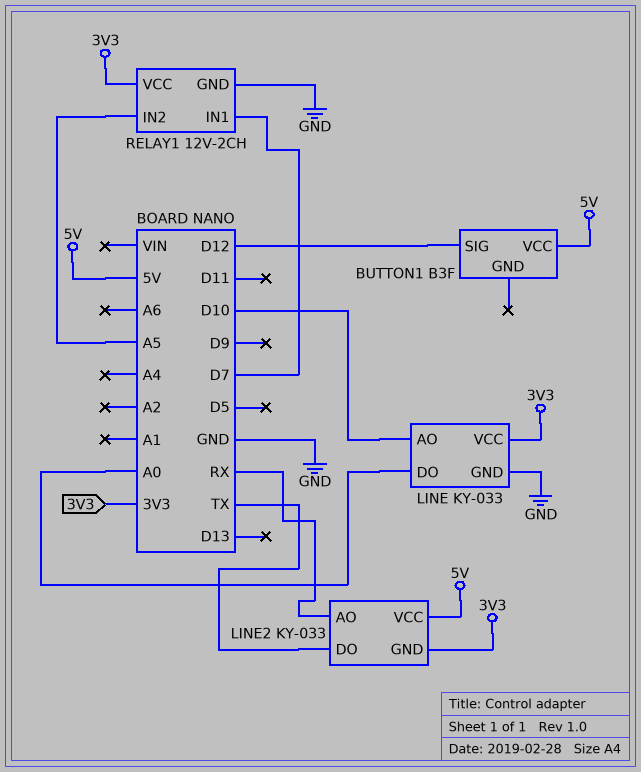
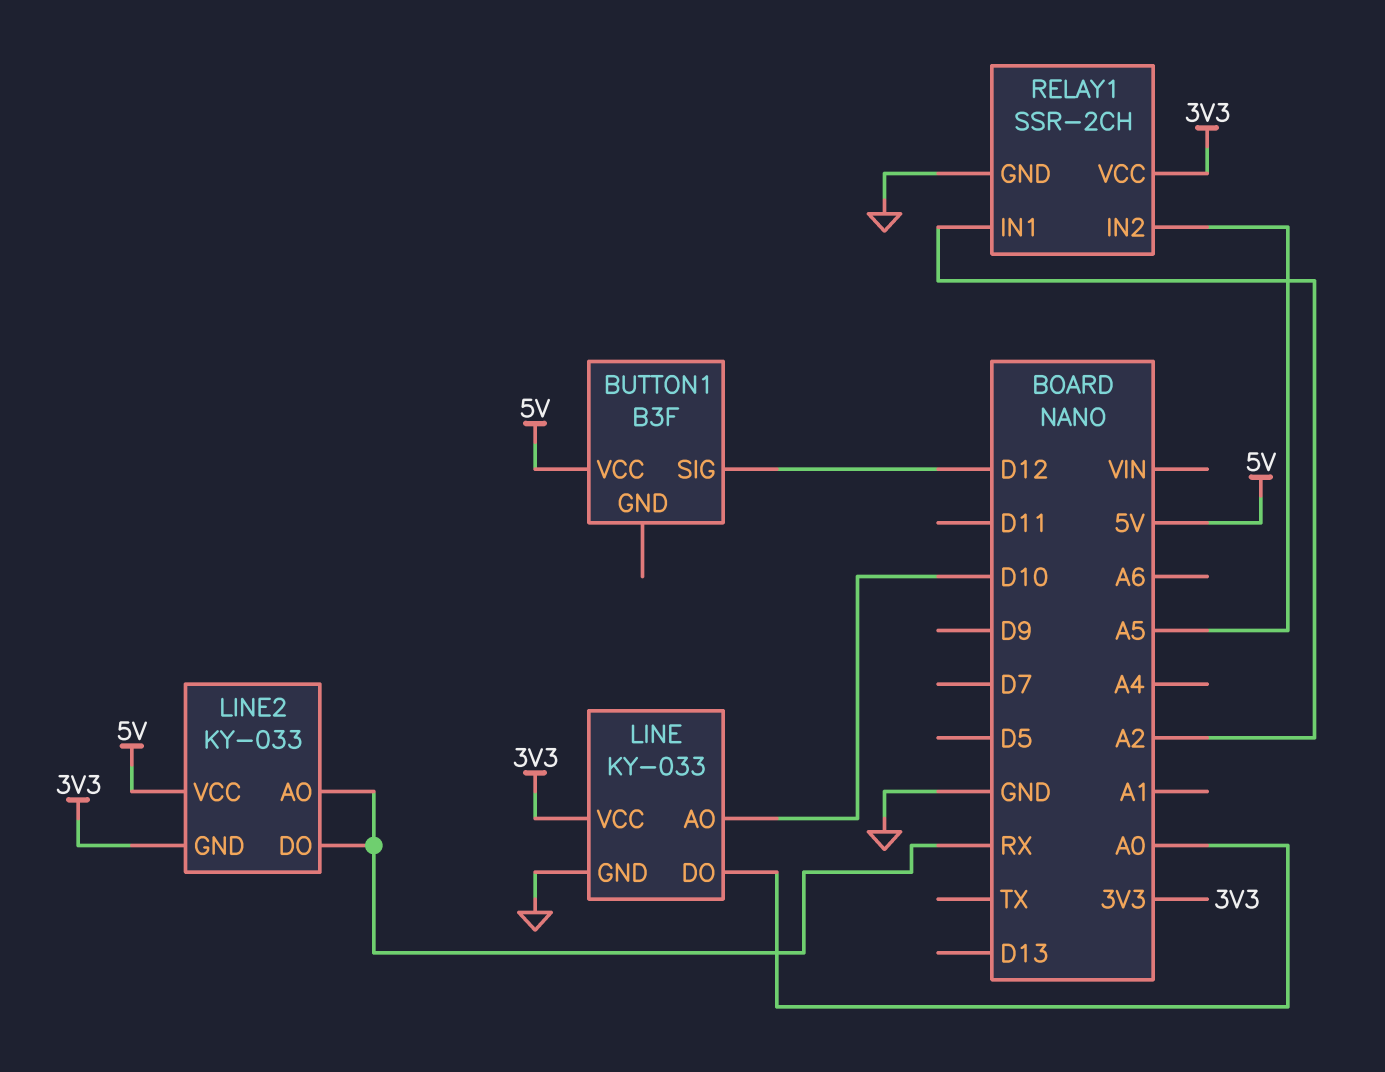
LINE2 pin DO: TX -> RX
RELAY1: 12V-2CH -> SSR-2CH
RELAY1 pin IN1: D7 -> A2

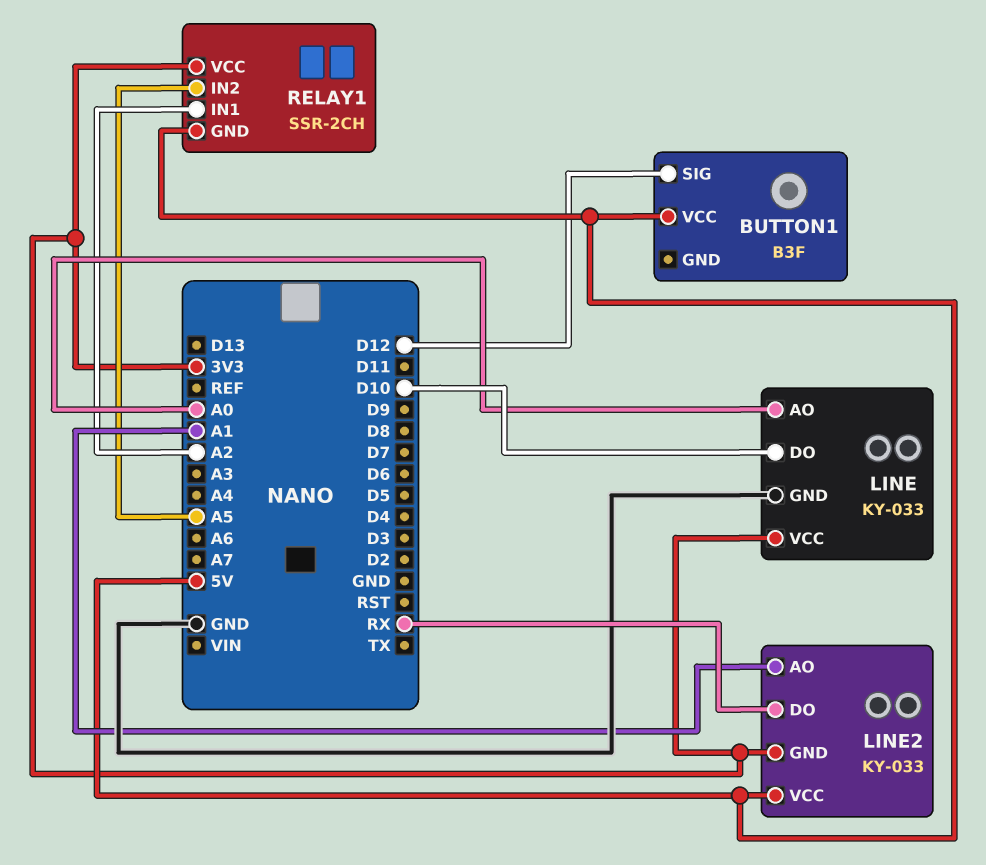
LINE pin AO: D10 -> A0
LINE pin DO: A0 -> D10
LINE2 pin AO: RX -> A1
RELAY1 pin GND: GND -> 5V

